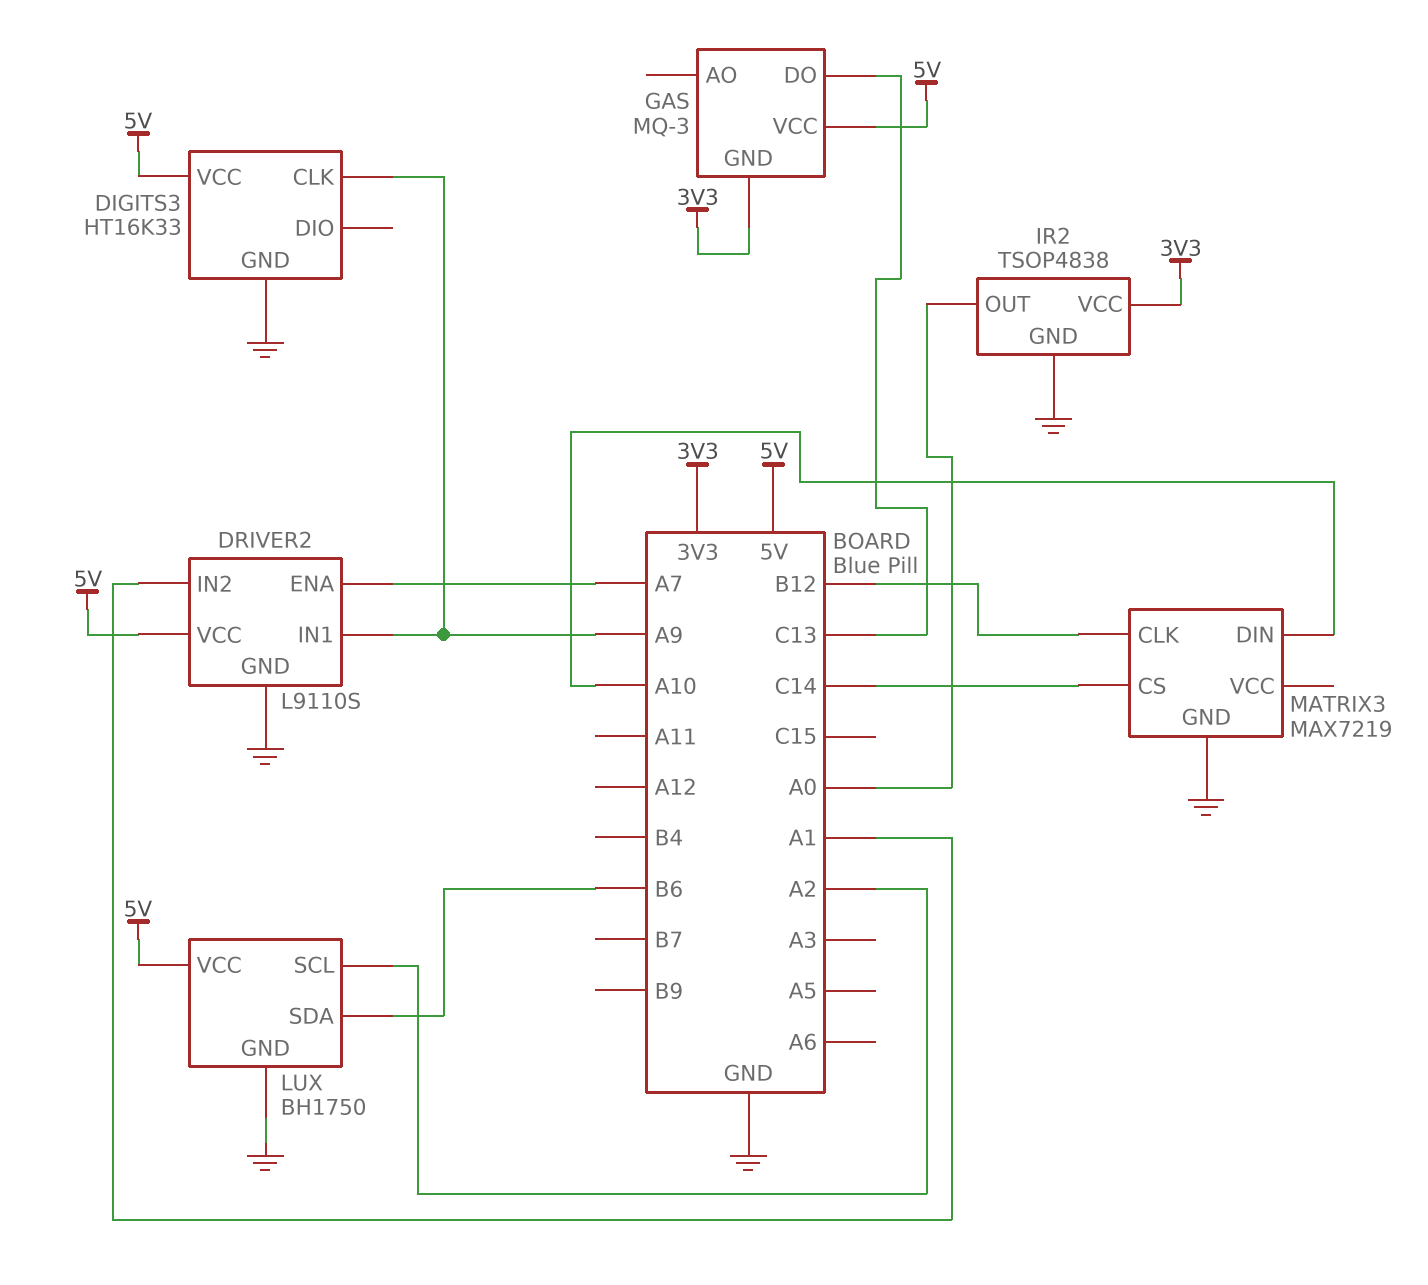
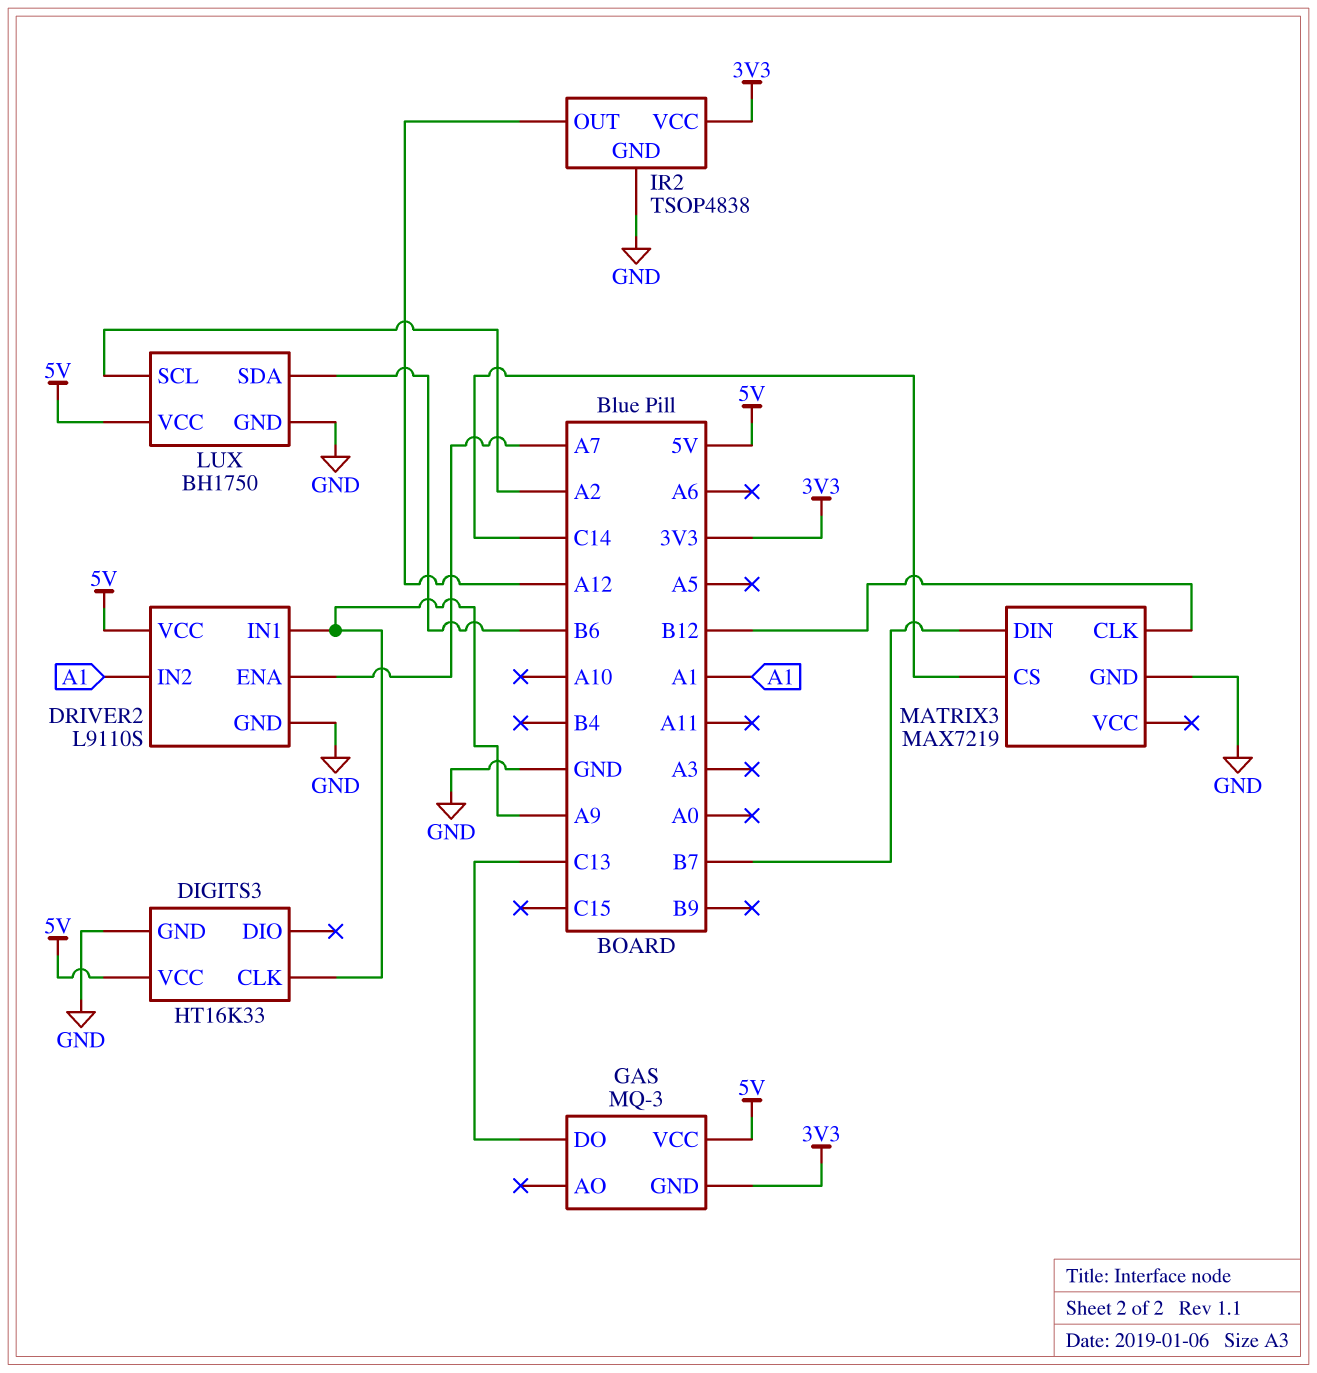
IR2 pin OUT: A0 -> A12
MATRIX3 pin DIN: A10 -> B7

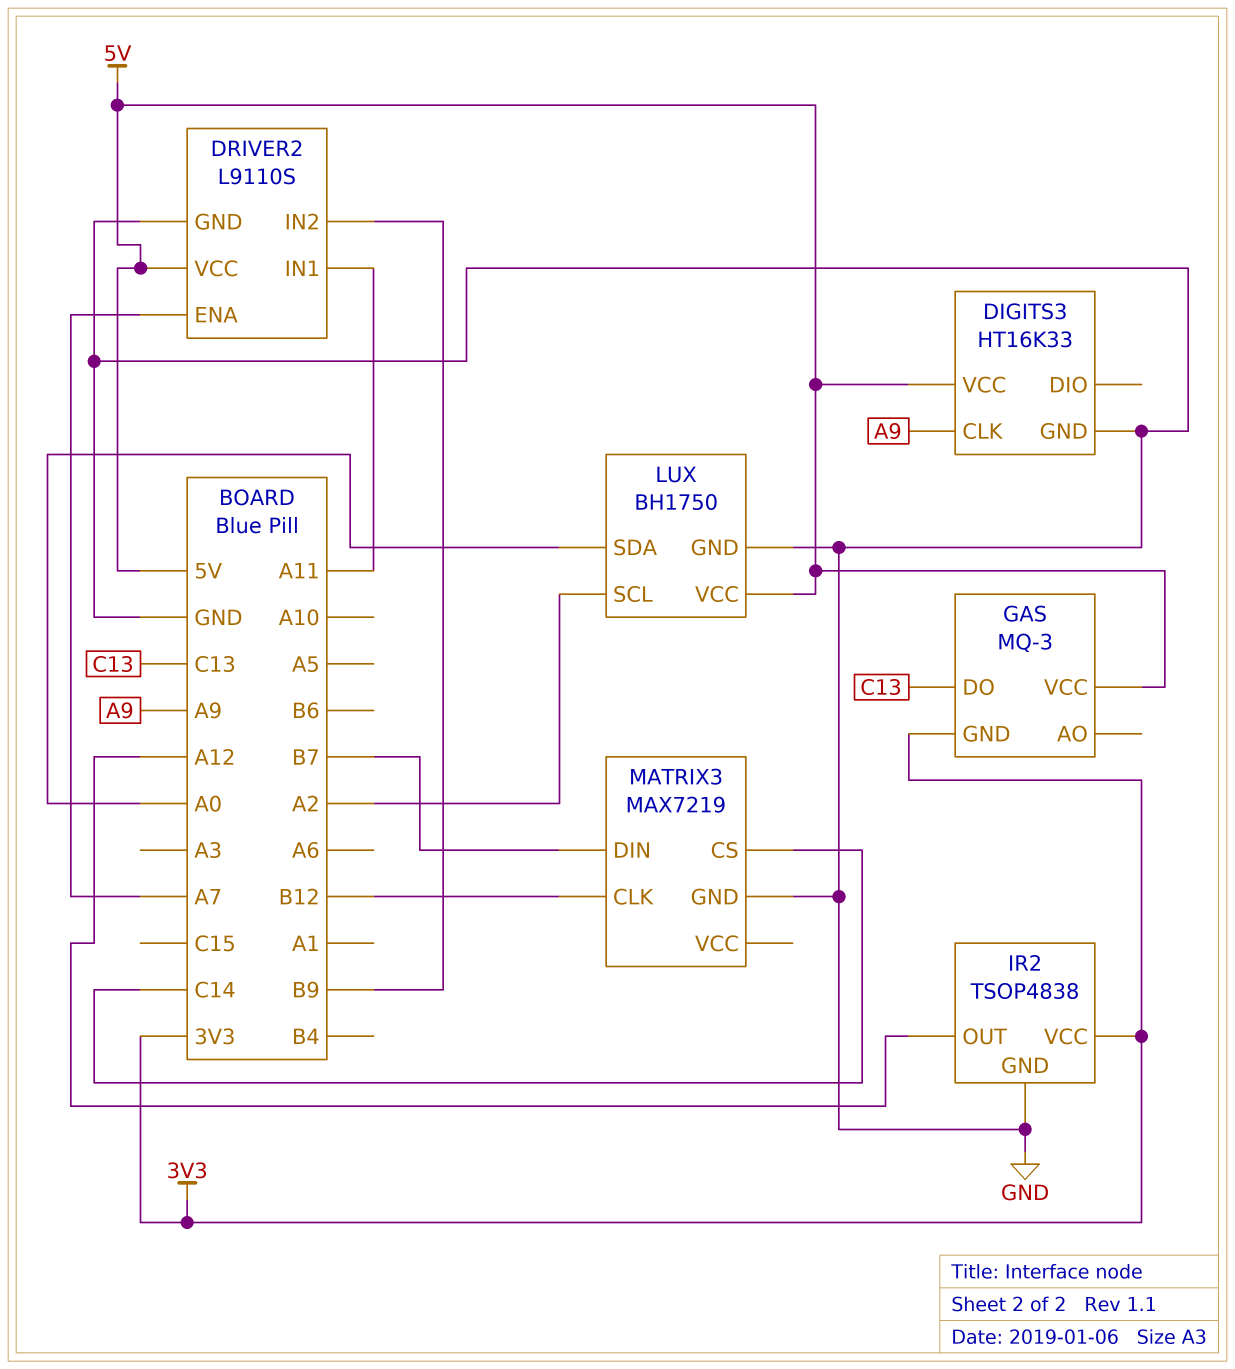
DRIVER2 pin IN1: A9 -> A11
DRIVER2 pin IN2: A1 -> B9
LUX pin SDA: B6 -> A0

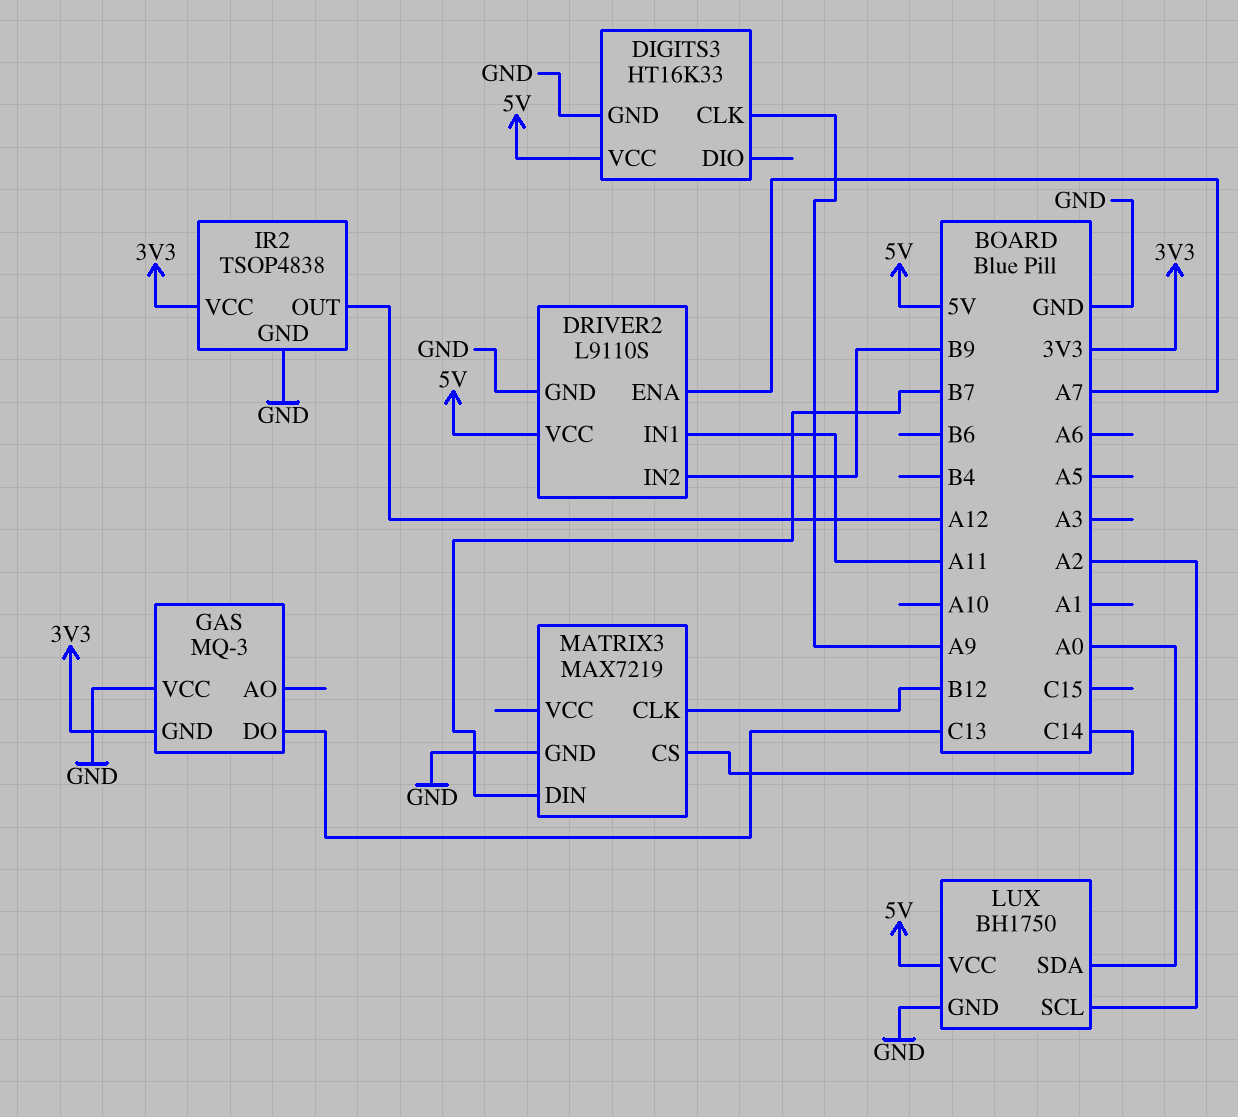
GAS pin VCC: 5V -> GND

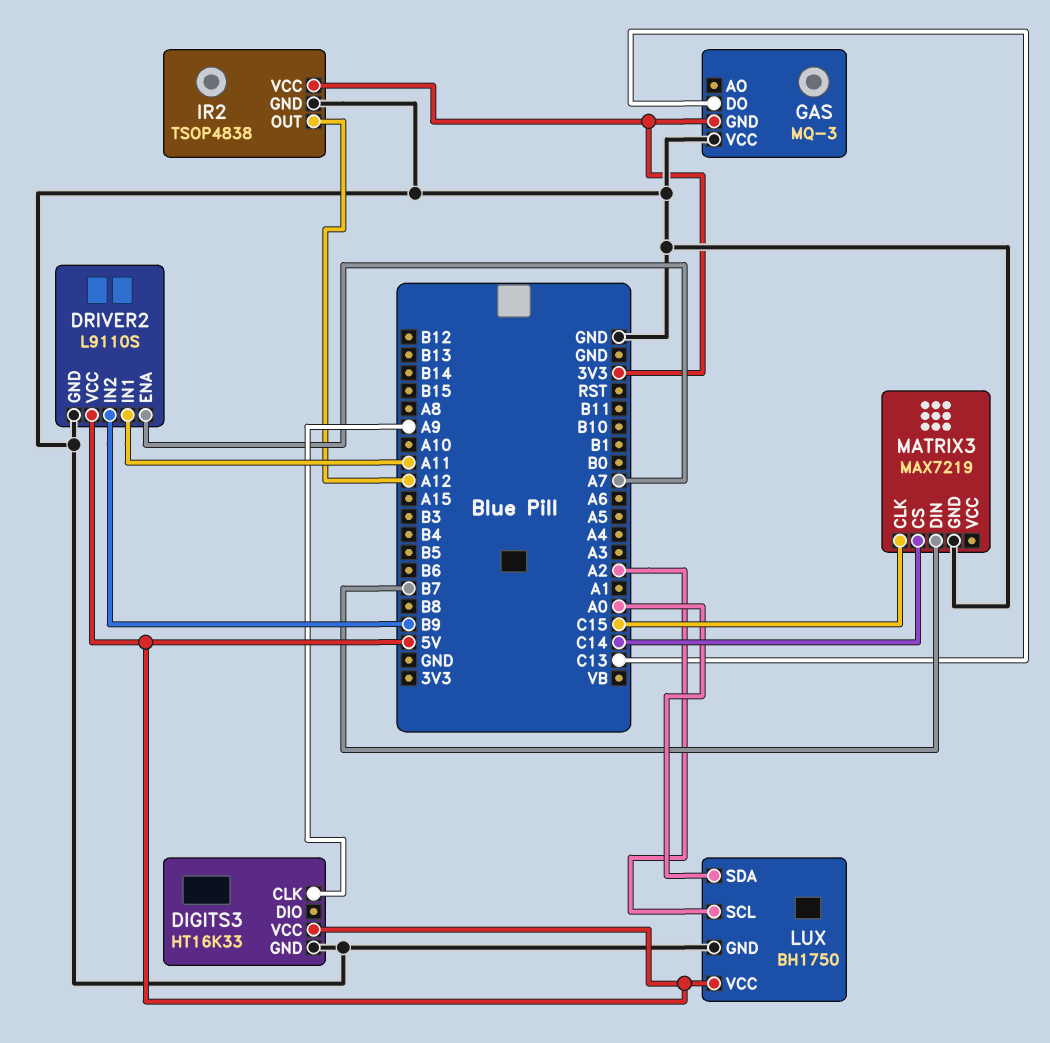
MATRIX3 pin CLK: B12 -> C15

